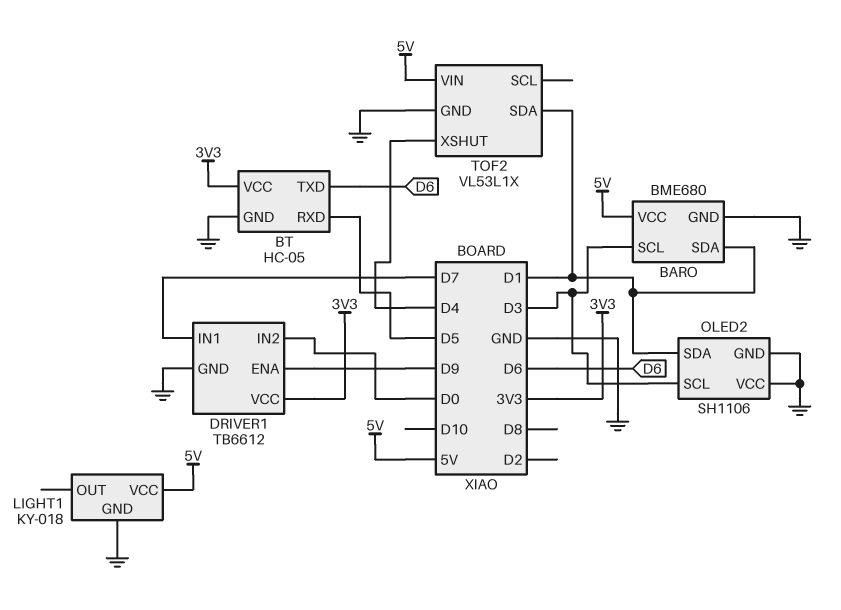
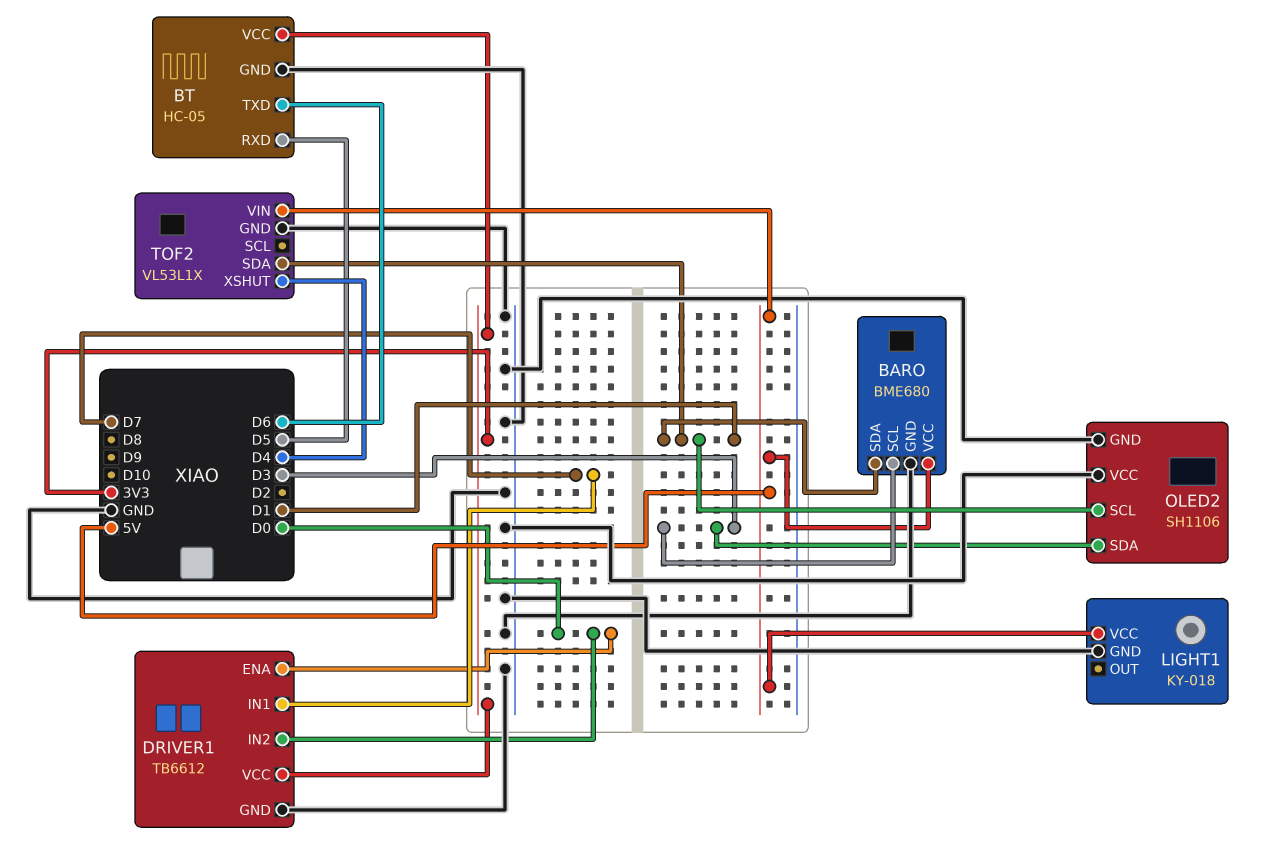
DRIVER1 pin ENA: D9 -> D0
OLED2 pin SCL: D3 -> D1
OLED2 pin SDA: D1 -> D3

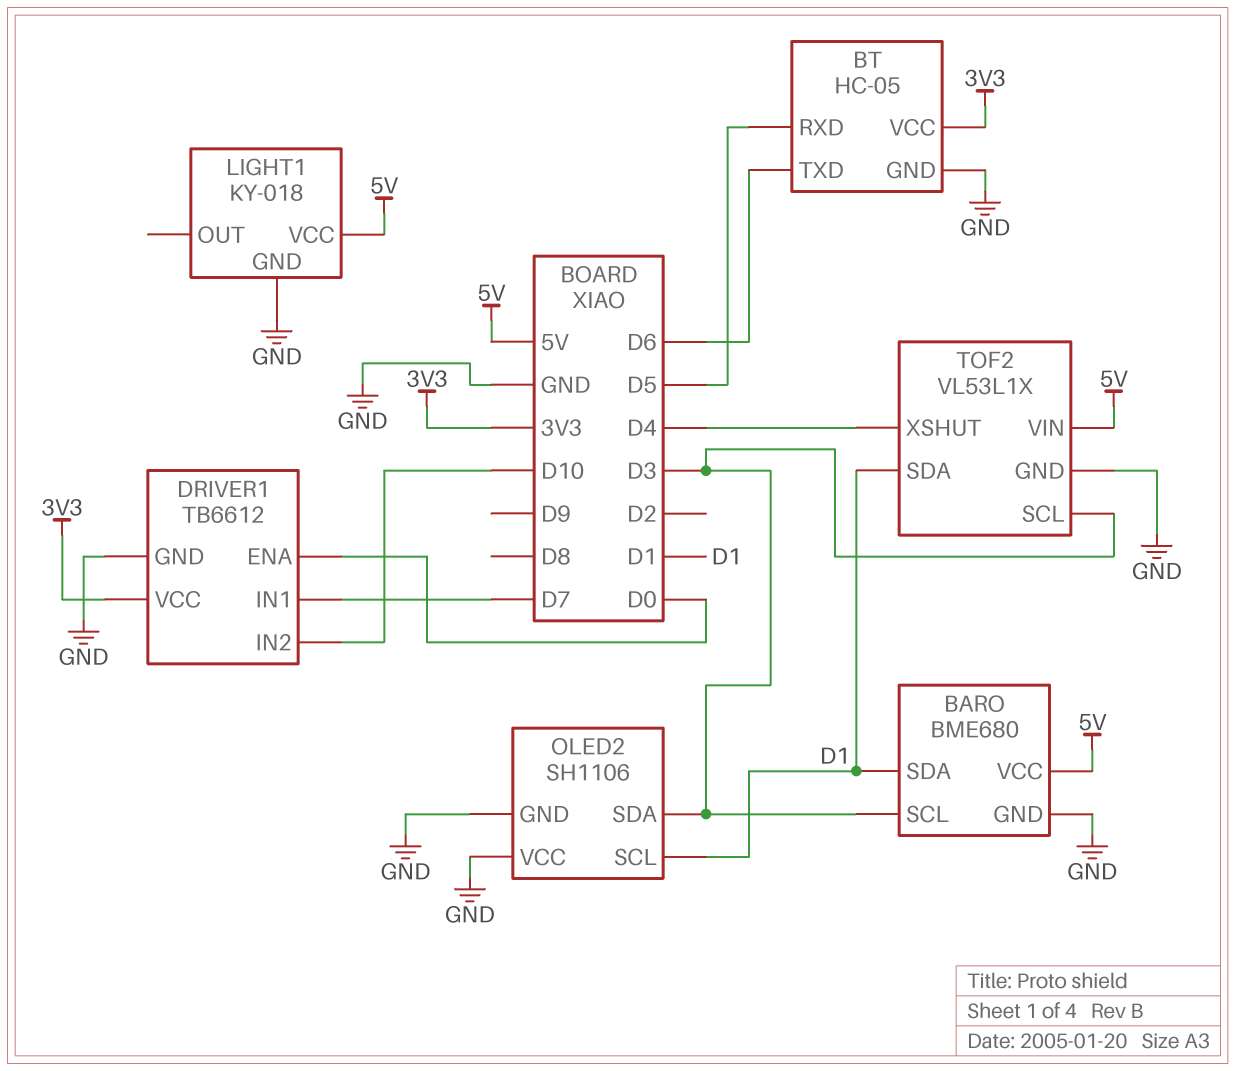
DRIVER1 pin IN2: D0 -> D10
TOF2 pin SCL: none -> D3

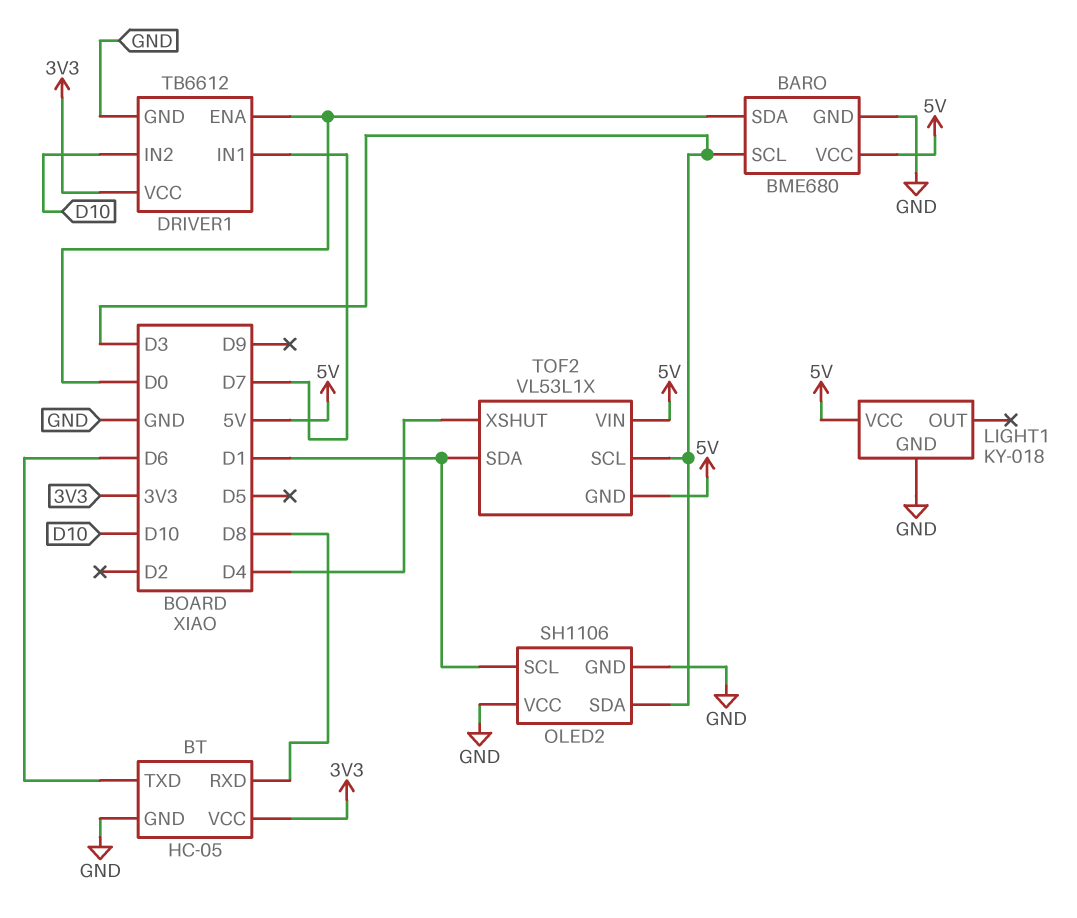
BARO pin SDA: D1 -> D0
BT pin RXD: D5 -> D8
TOF2 pin GND: GND -> 5V

